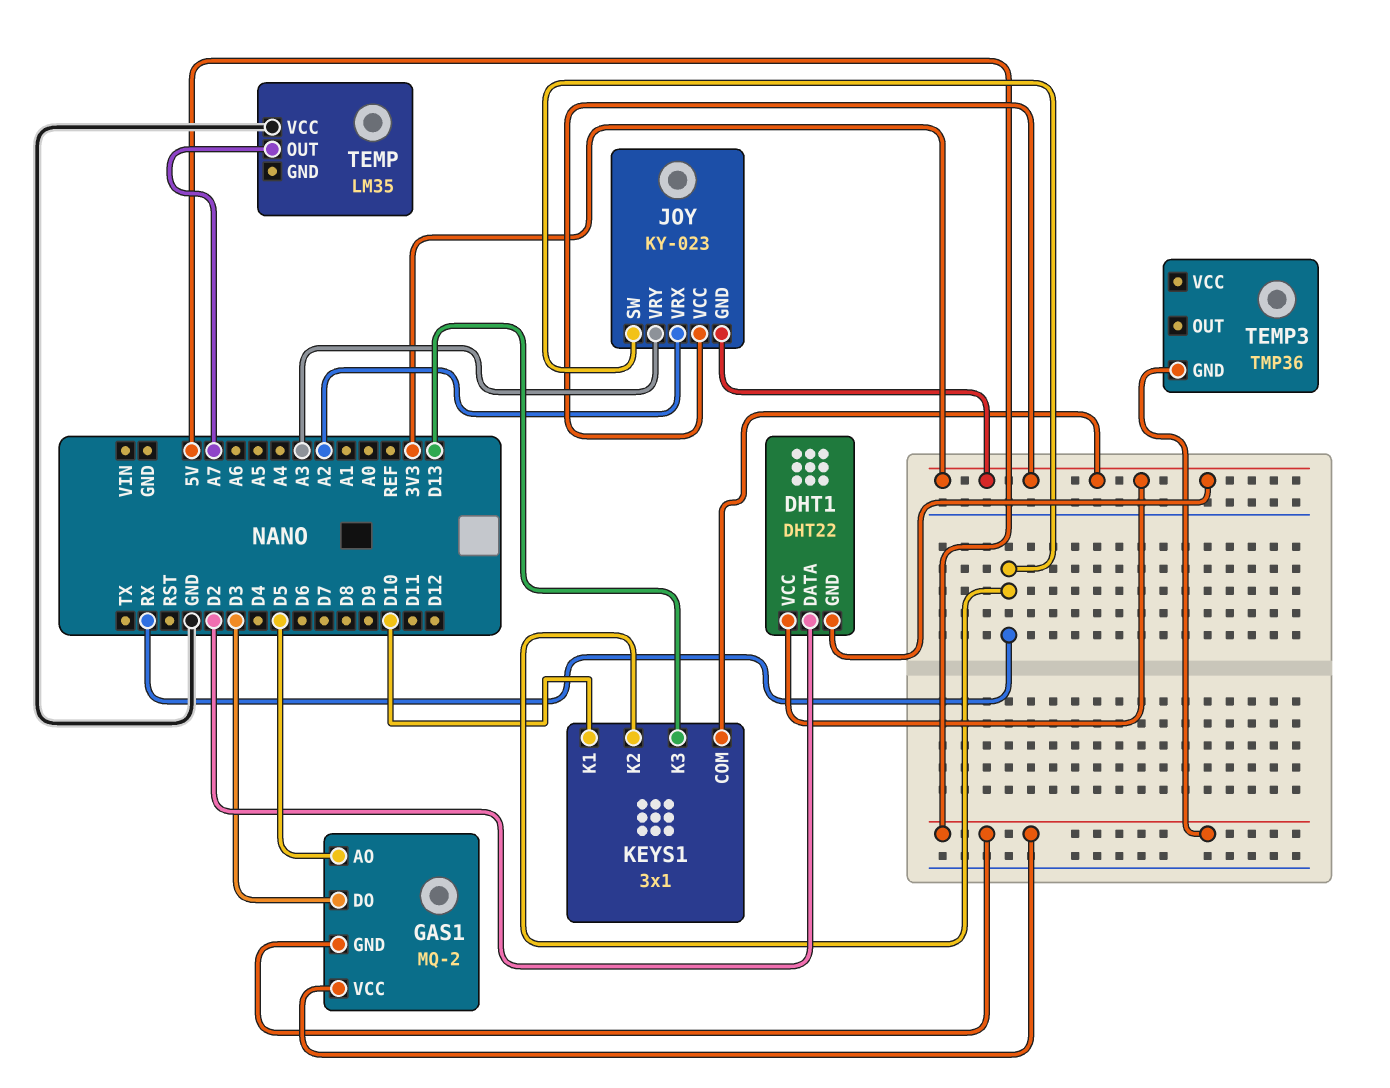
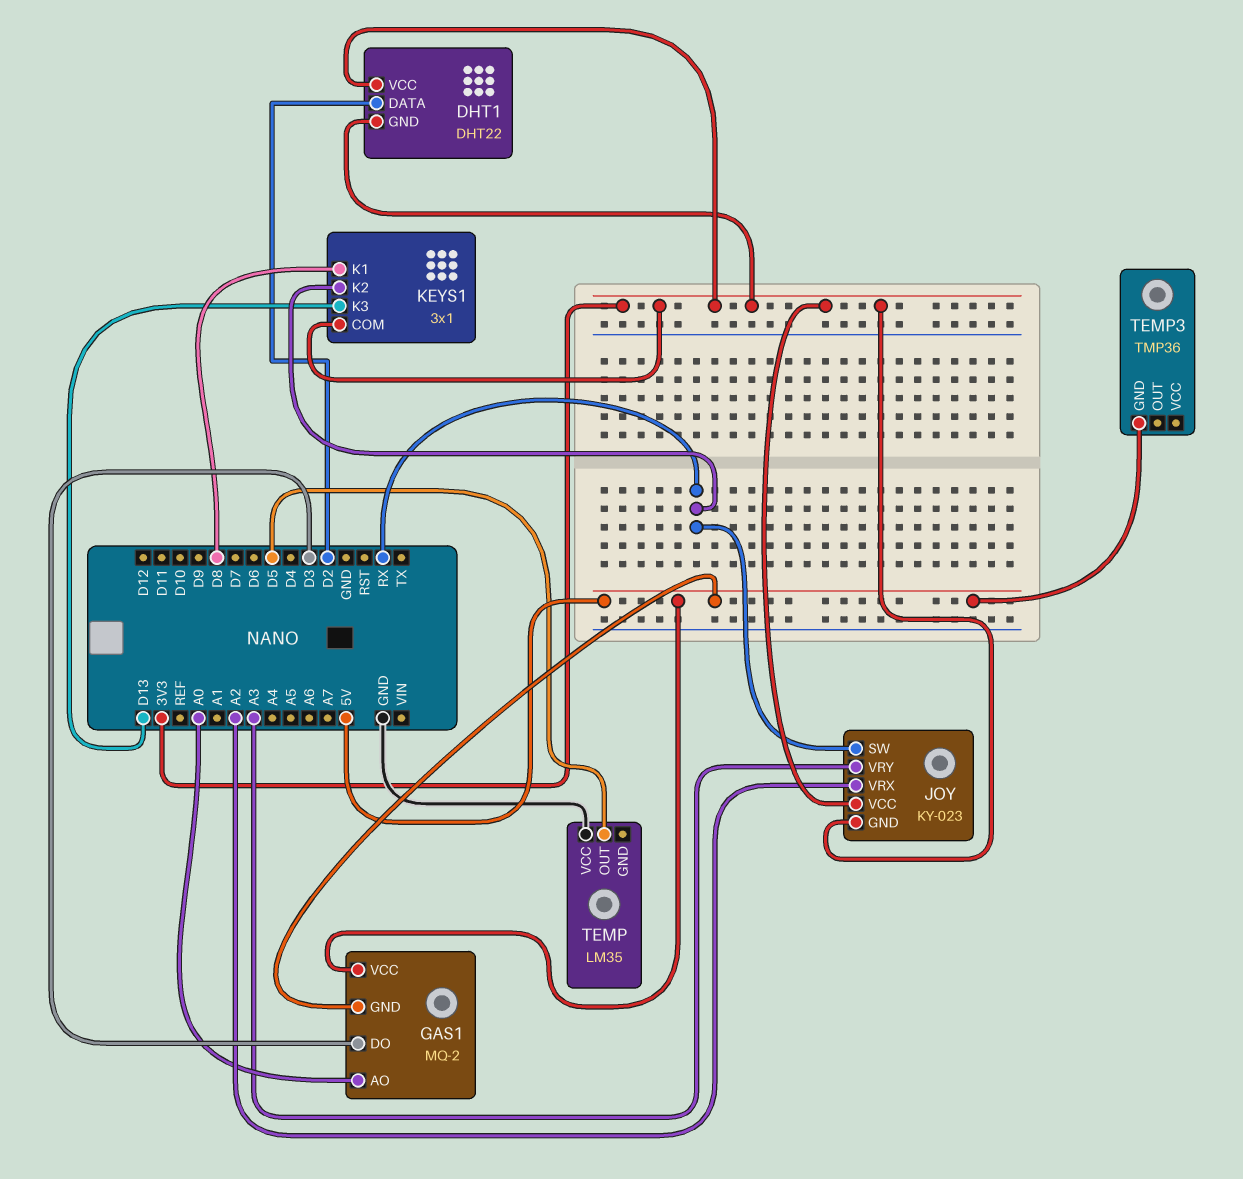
GAS1 pin AO: D5 -> A0
KEYS1 pin K1: D10 -> D8
TEMP pin OUT: A7 -> D5

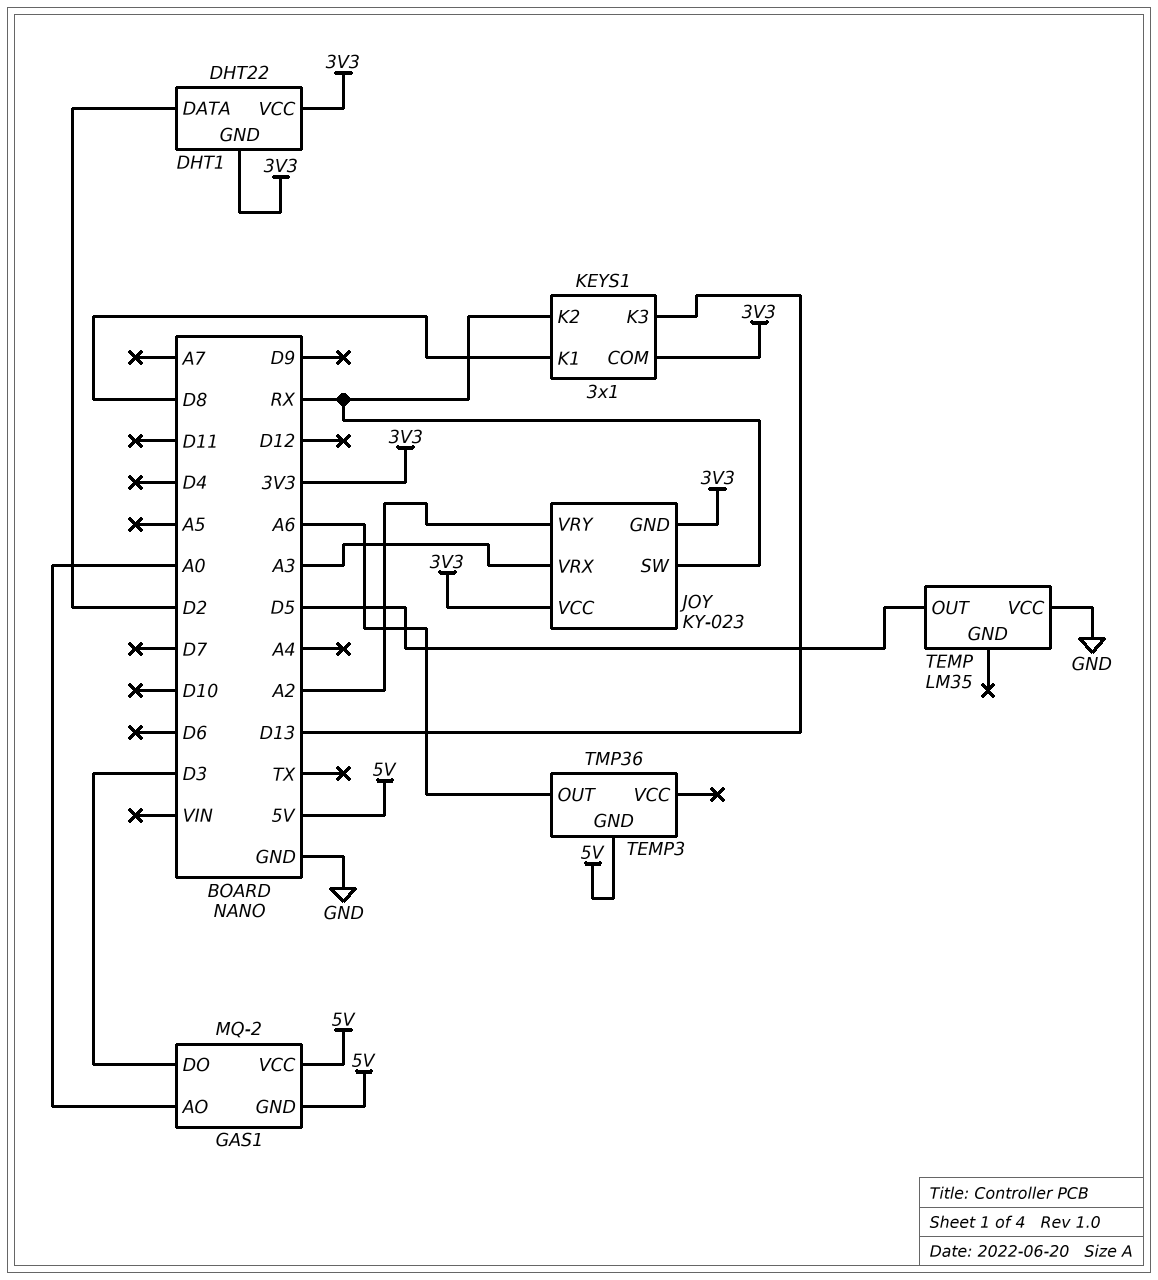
JOY pin VRX: A2 -> A3
JOY pin VRY: A3 -> A2
TEMP3 pin OUT: none -> A6

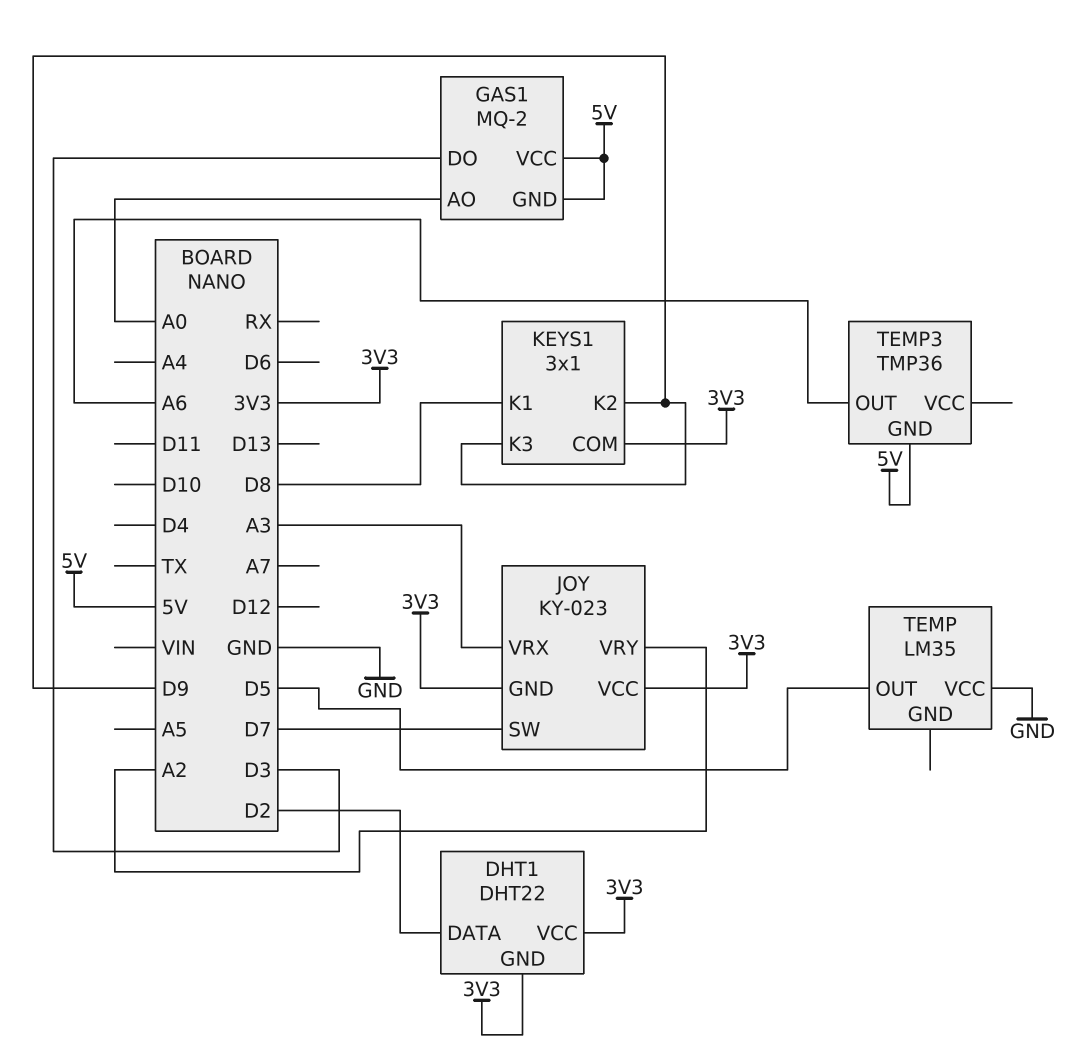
JOY pin SW: RX -> D7
KEYS1 pin K2: RX -> D9
KEYS1 pin K3: D13 -> D9

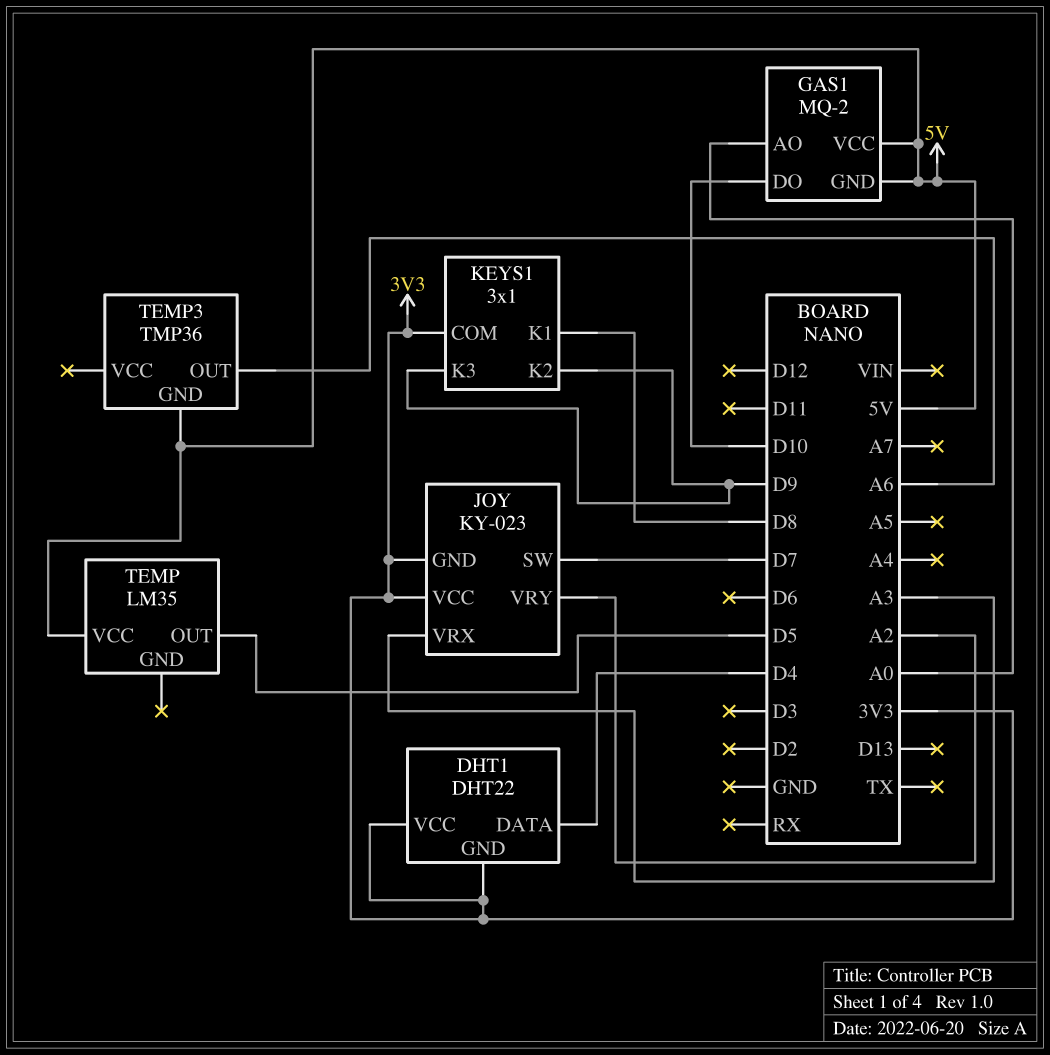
DHT1 pin DATA: D2 -> D4
GAS1 pin DO: D3 -> D10
TEMP pin VCC: GND -> 5V

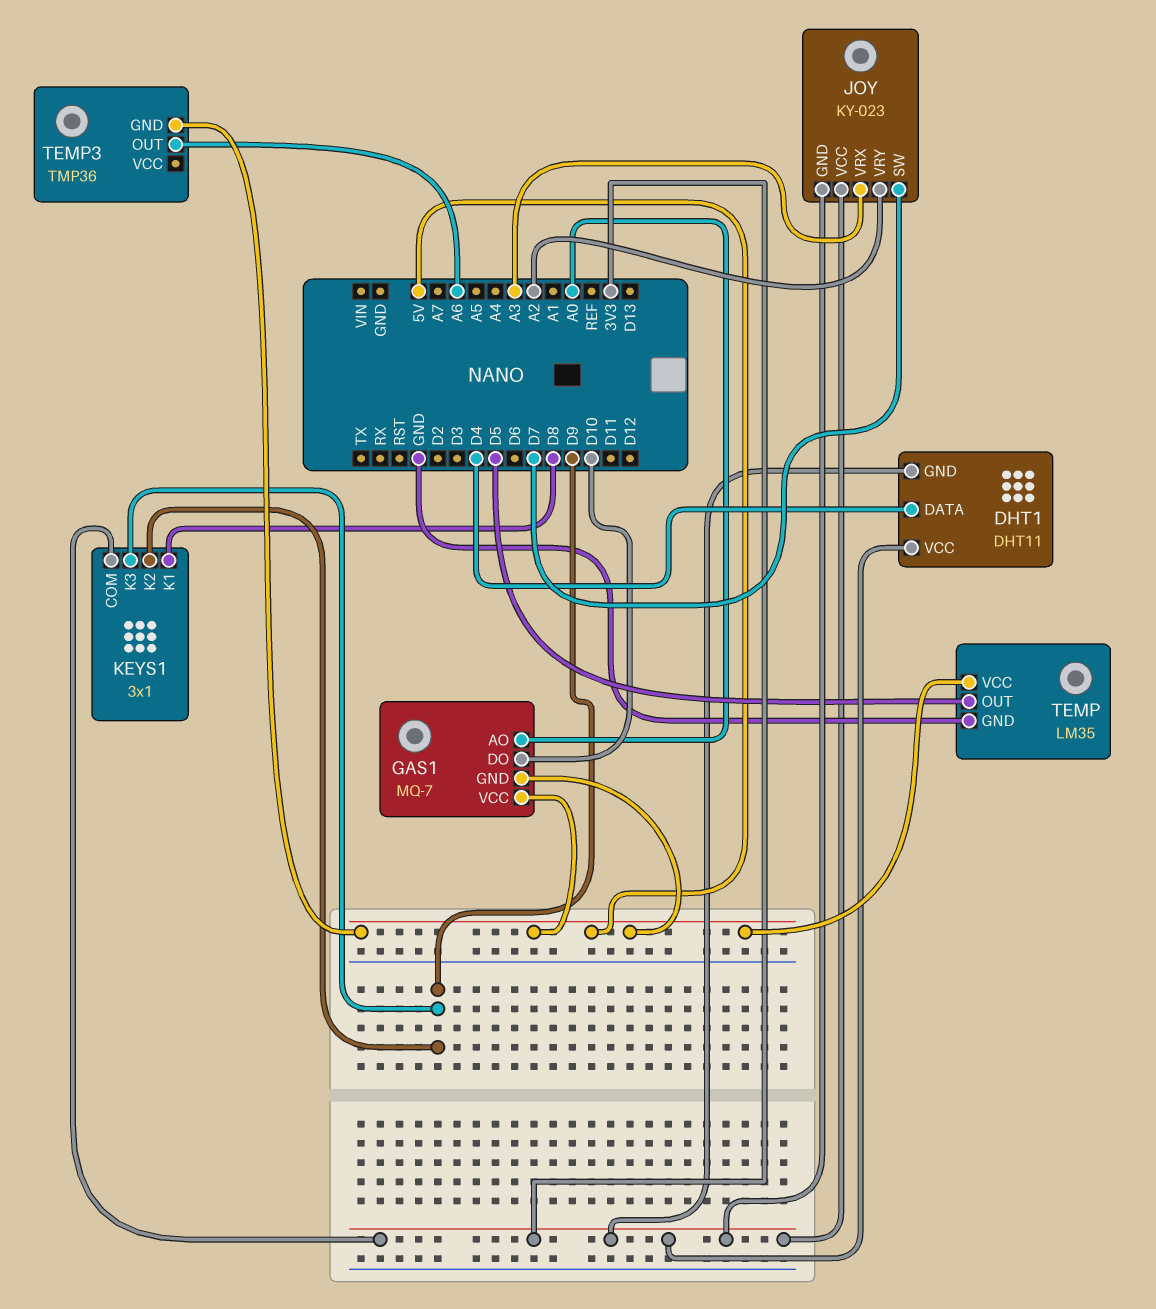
DHT1: DHT22 -> DHT11
GAS1: MQ-2 -> MQ-7
TEMP pin GND: none -> GND

